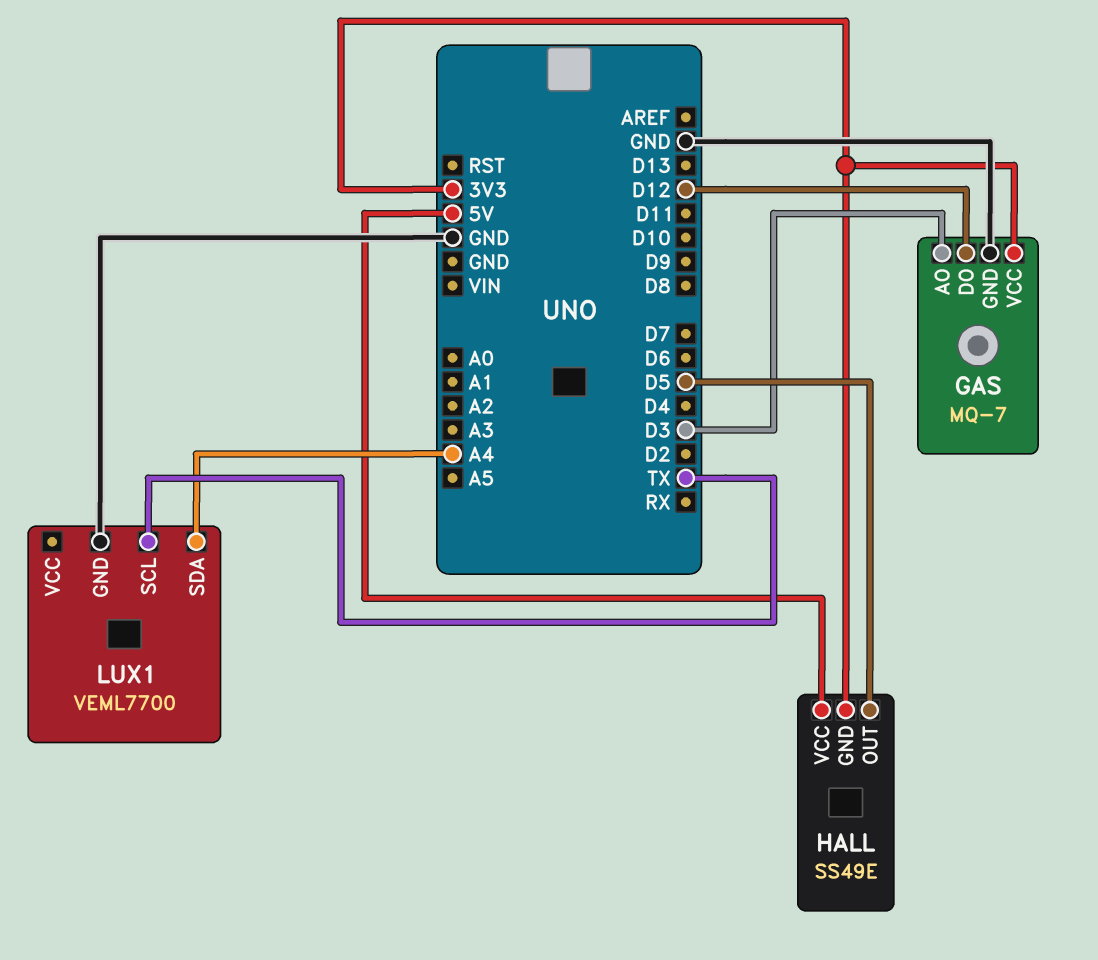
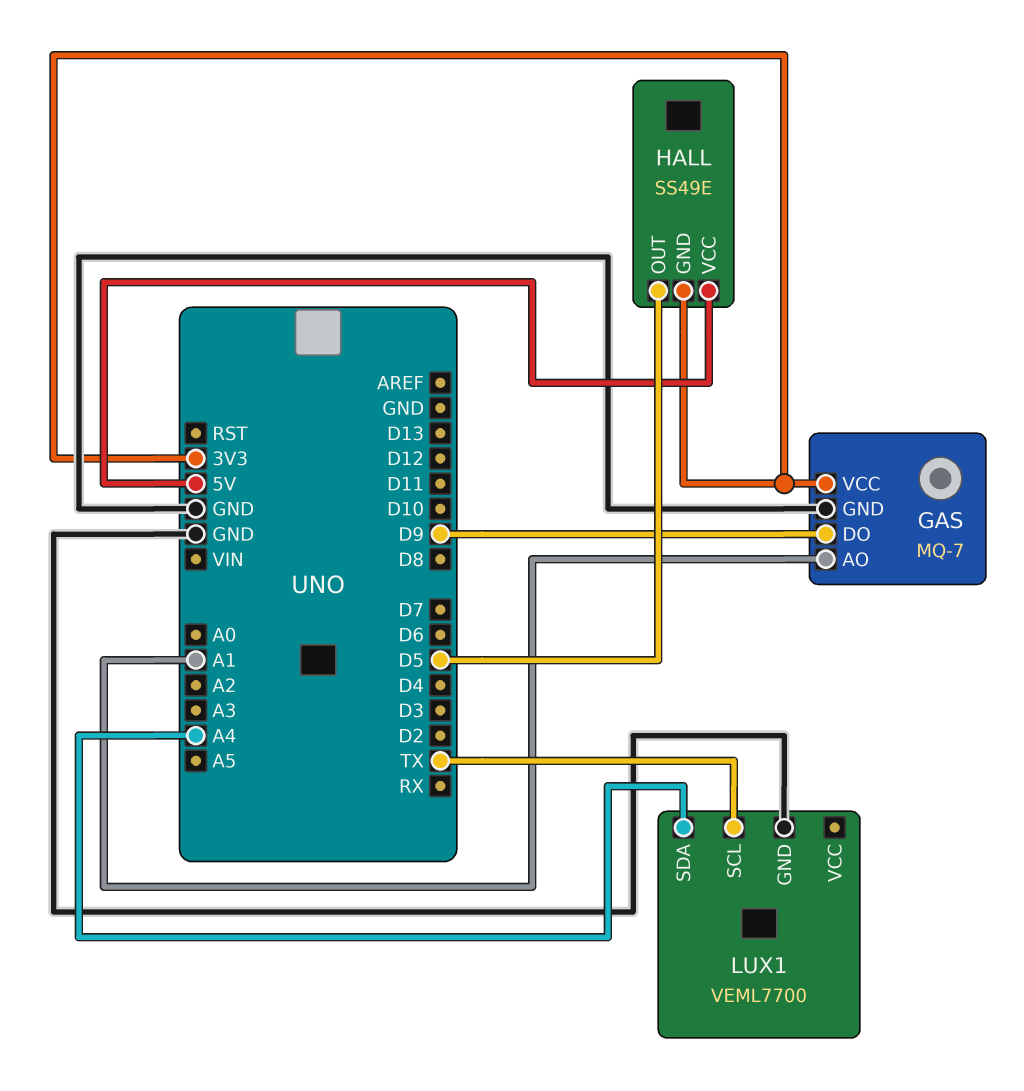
GAS pin AO: D3 -> A1
GAS pin DO: D12 -> D9

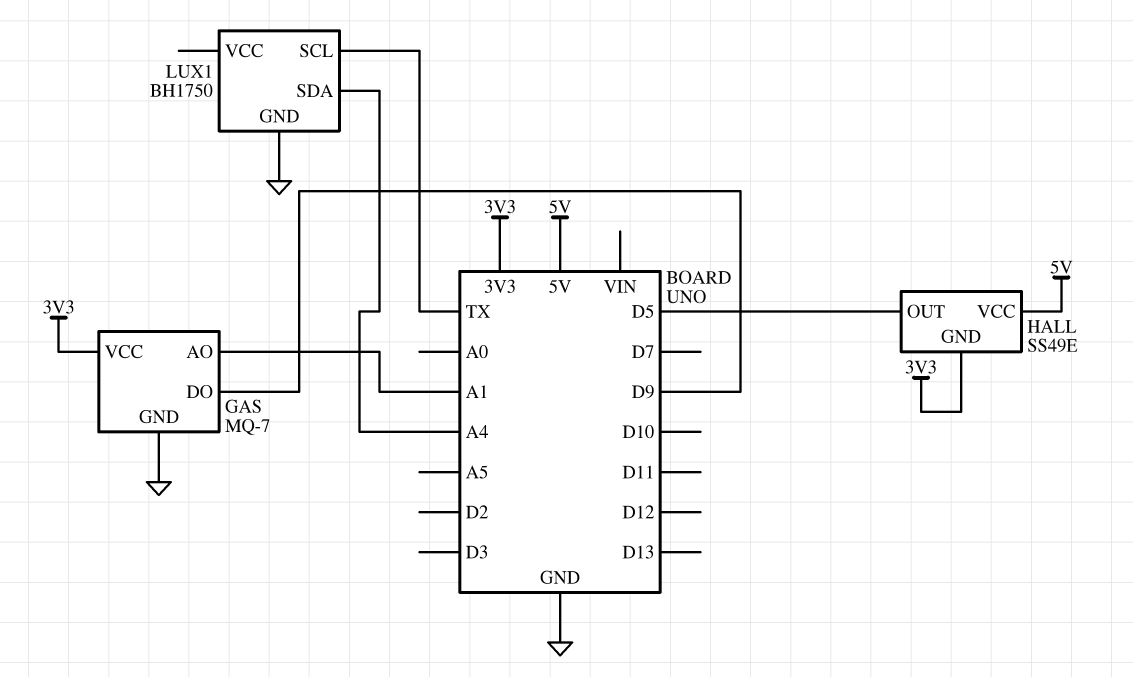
LUX1: VEML7700 -> BH1750

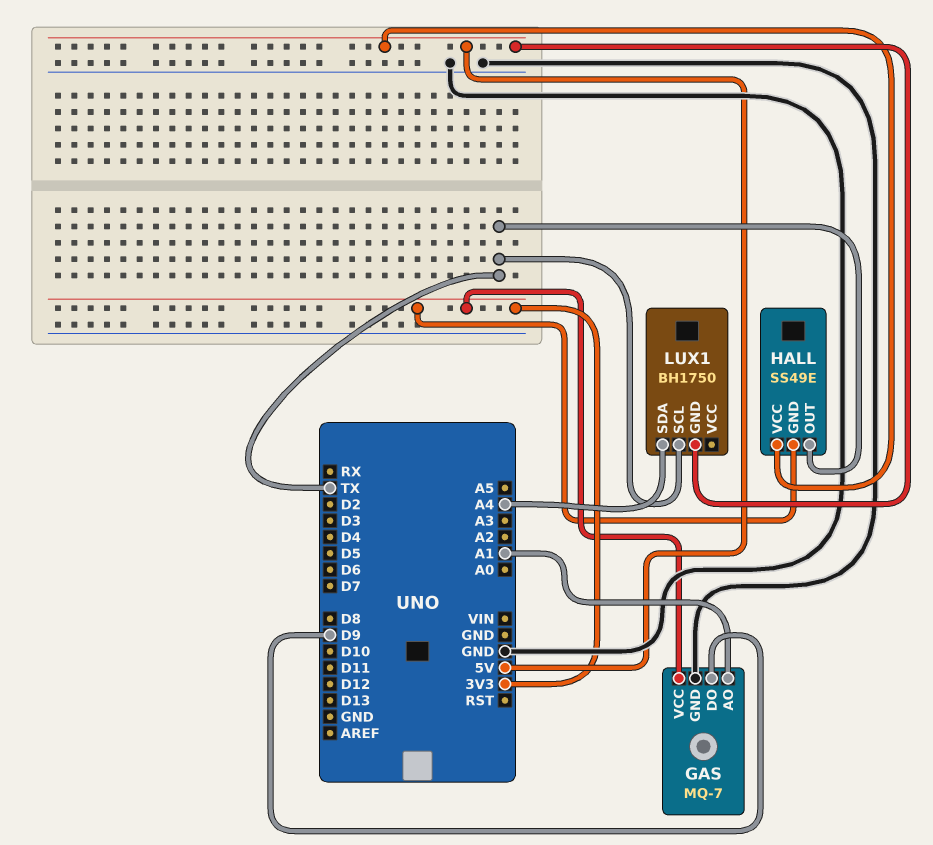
HALL pin OUT: D5 -> TX
LUX1 pin GND: GND -> 5V

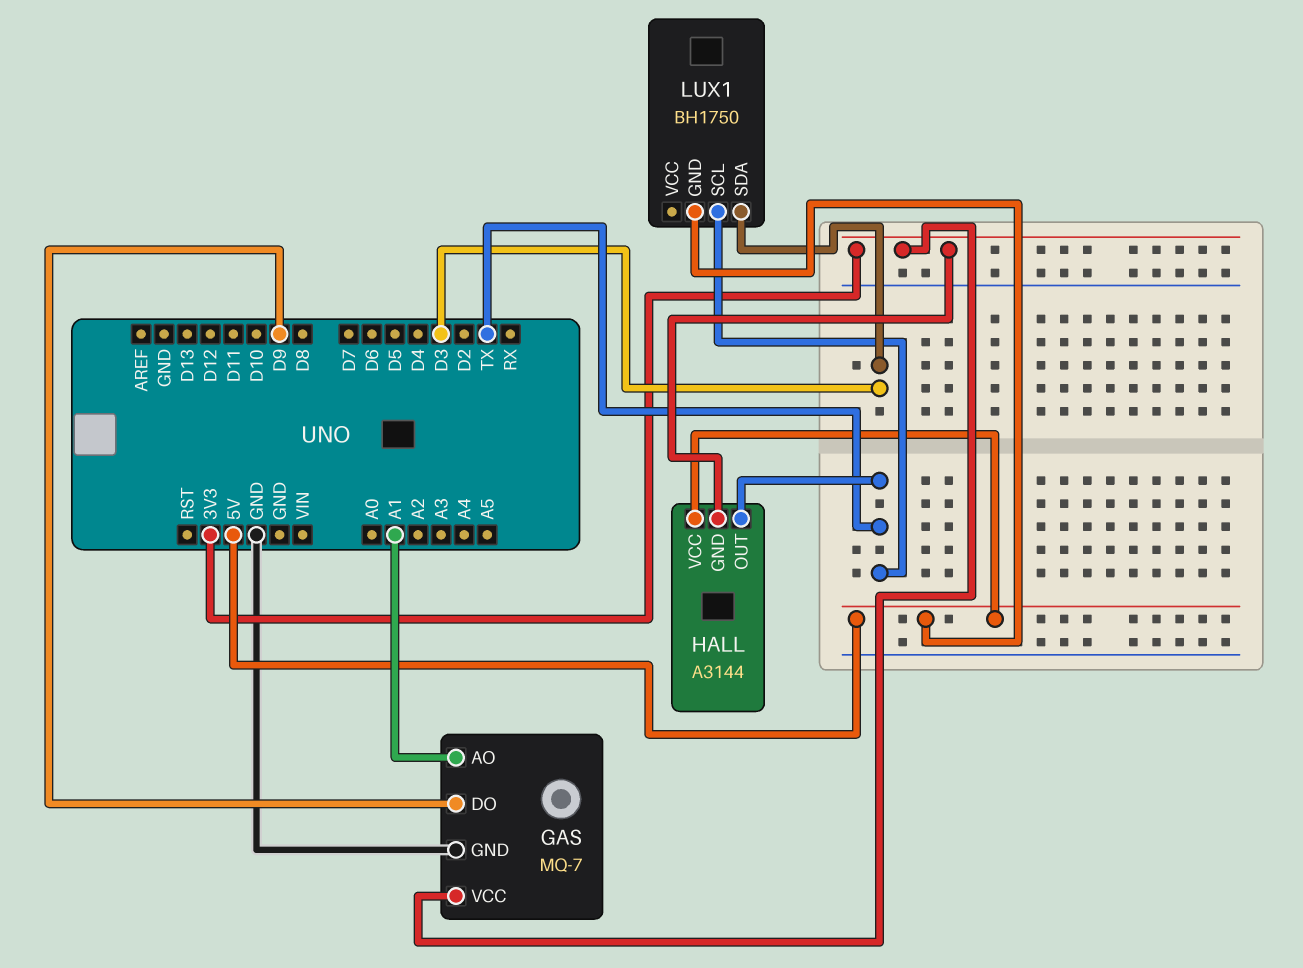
HALL: SS49E -> A3144
LUX1 pin SDA: A4 -> D3

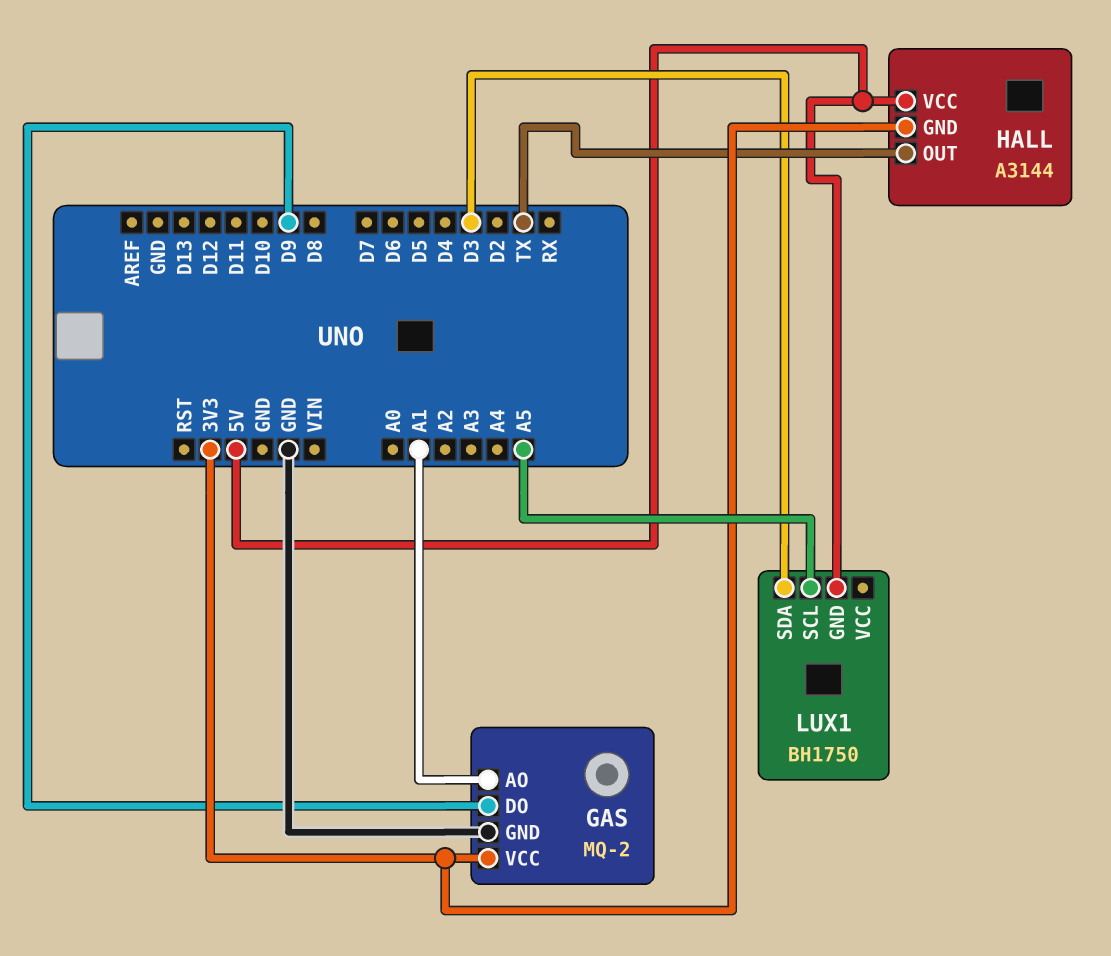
GAS: MQ-7 -> MQ-2
LUX1 pin SCL: TX -> A5

